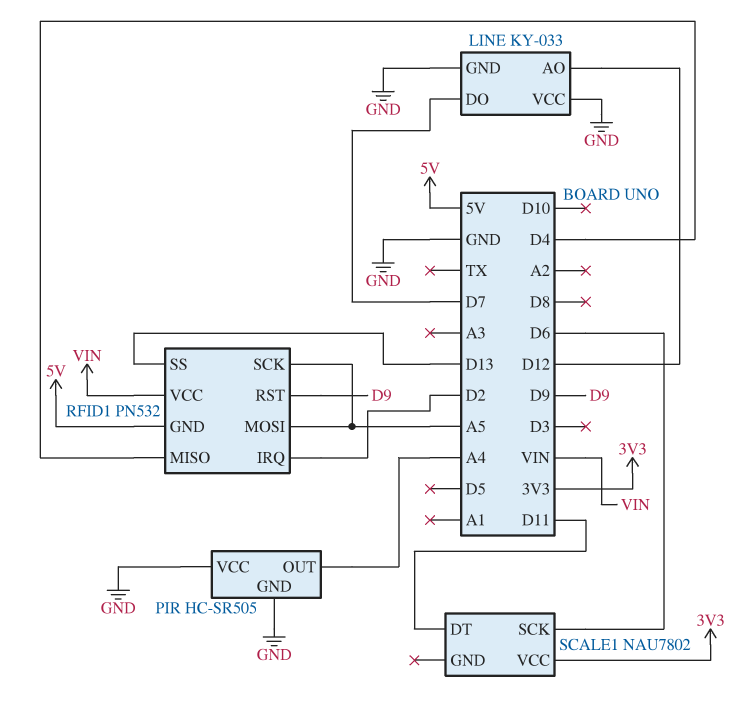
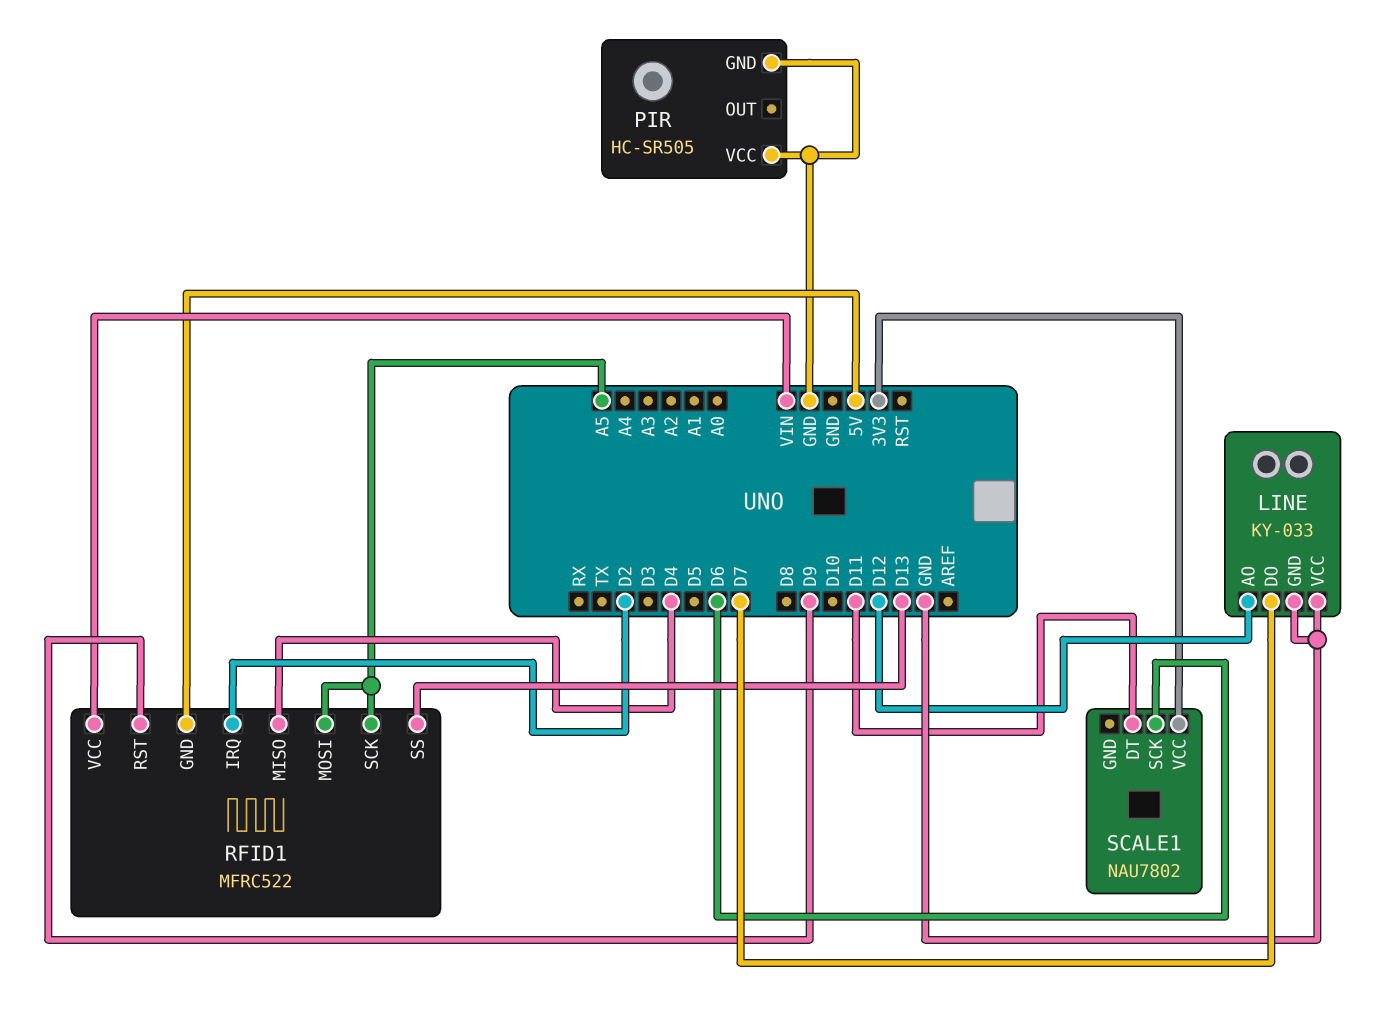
PIR pin OUT: A4 -> none
RFID1: PN532 -> MFRC522

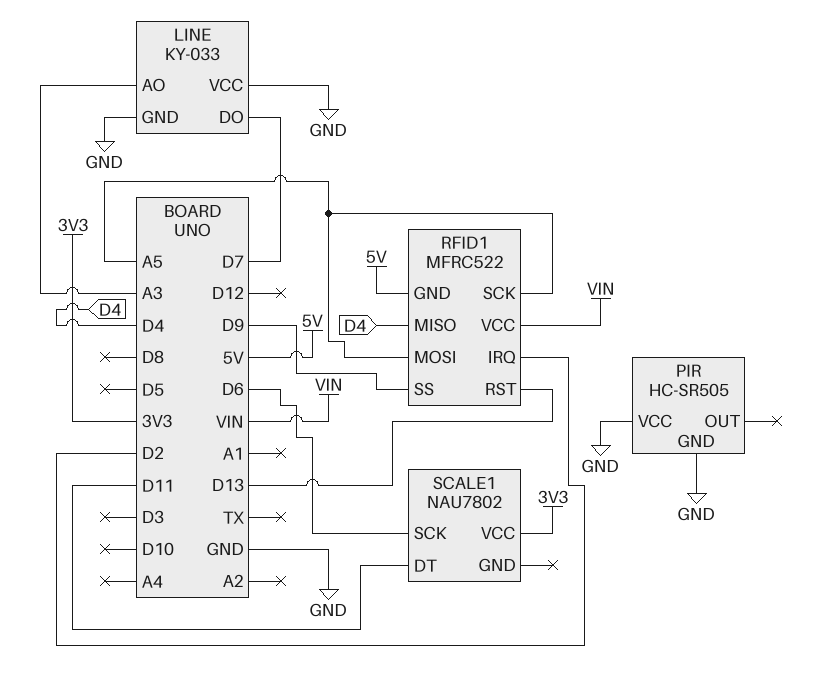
LINE pin AO: D12 -> A3
RFID1 pin RST: D9 -> D13
RFID1 pin SS: D13 -> D9

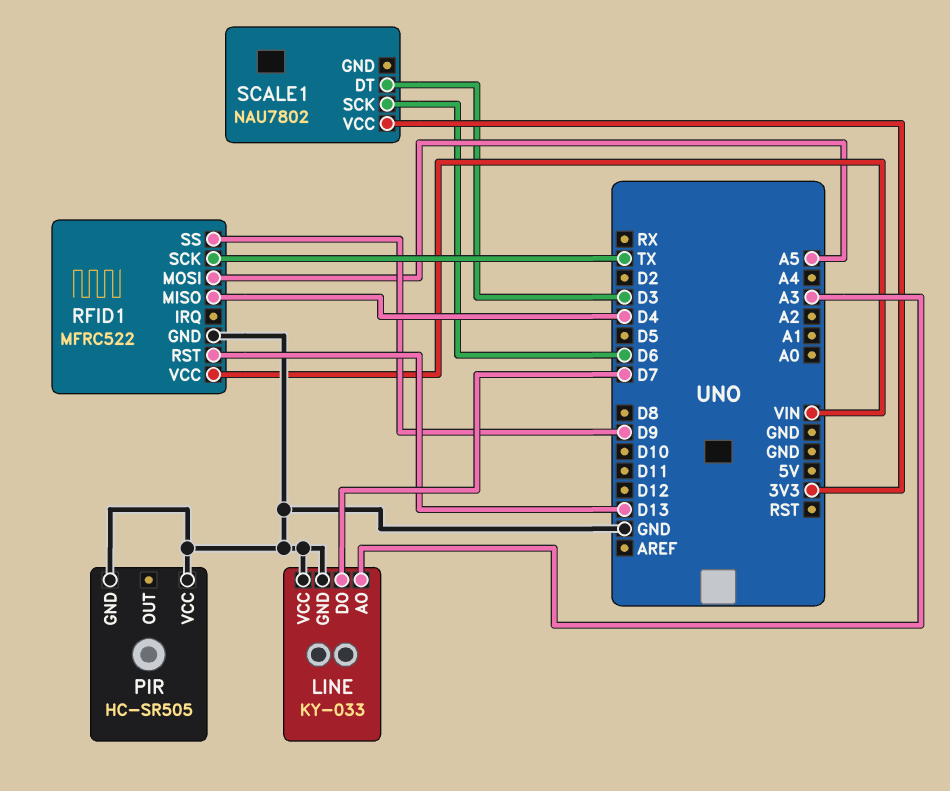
RFID1 pin GND: 5V -> GND
RFID1 pin IRQ: D2 -> none
RFID1 pin SCK: A5 -> TX
SCALE1 pin DT: D11 -> D3

